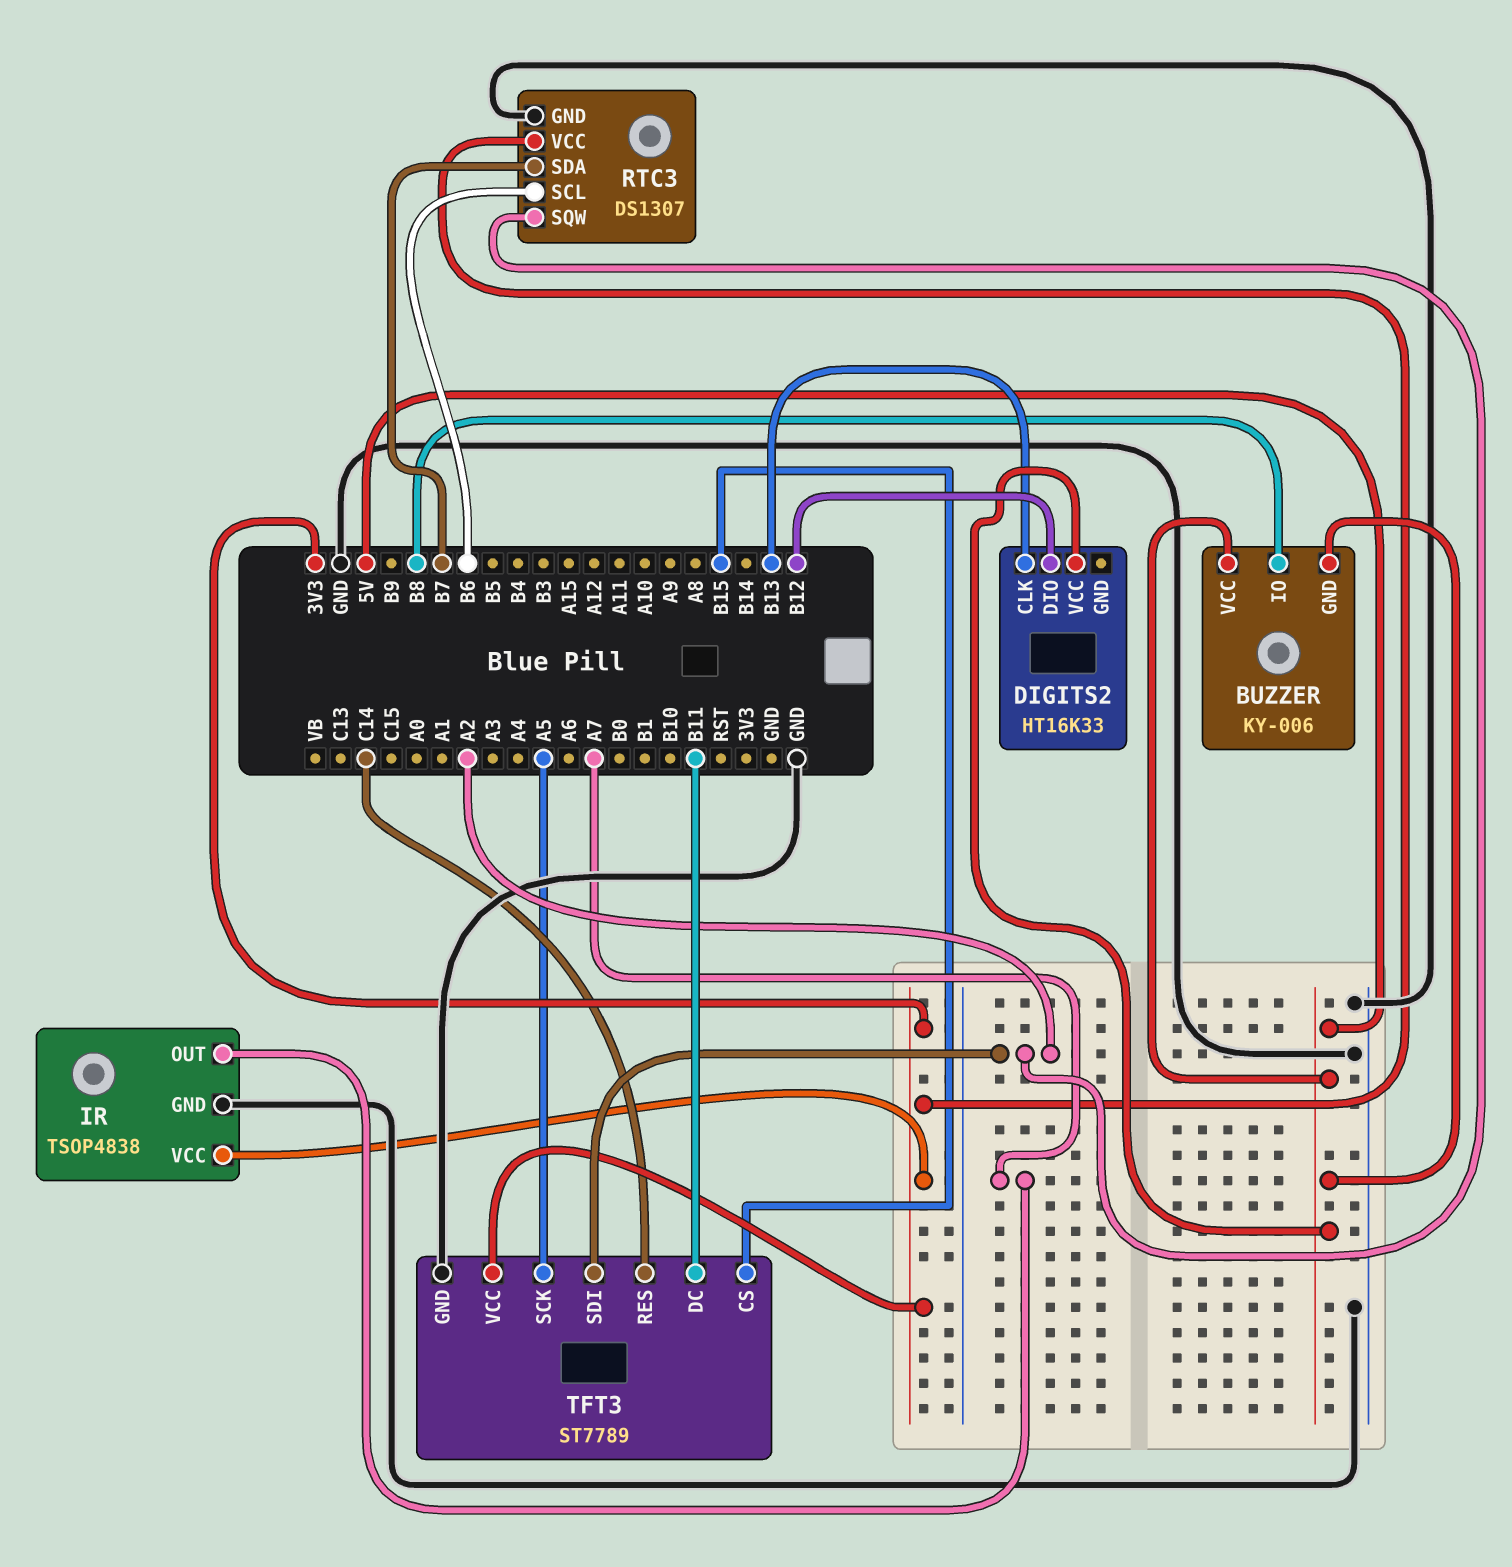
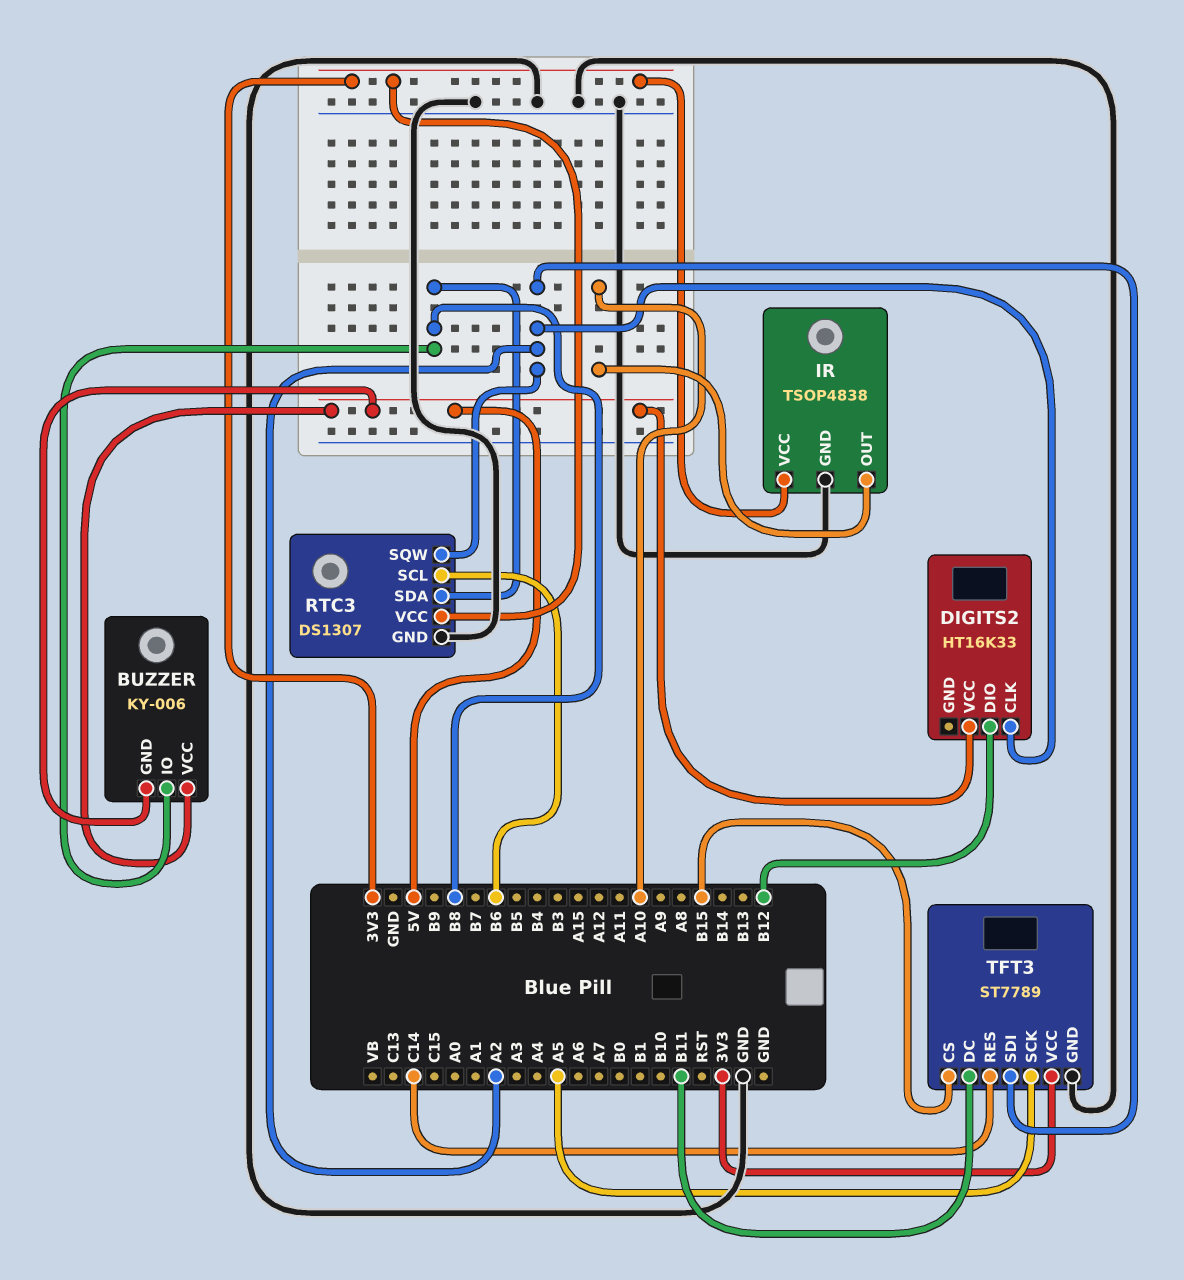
DIGITS2 pin CLK: B13 -> A2
IR pin OUT: A7 -> A10
RTC3 pin SDA: B7 -> B8

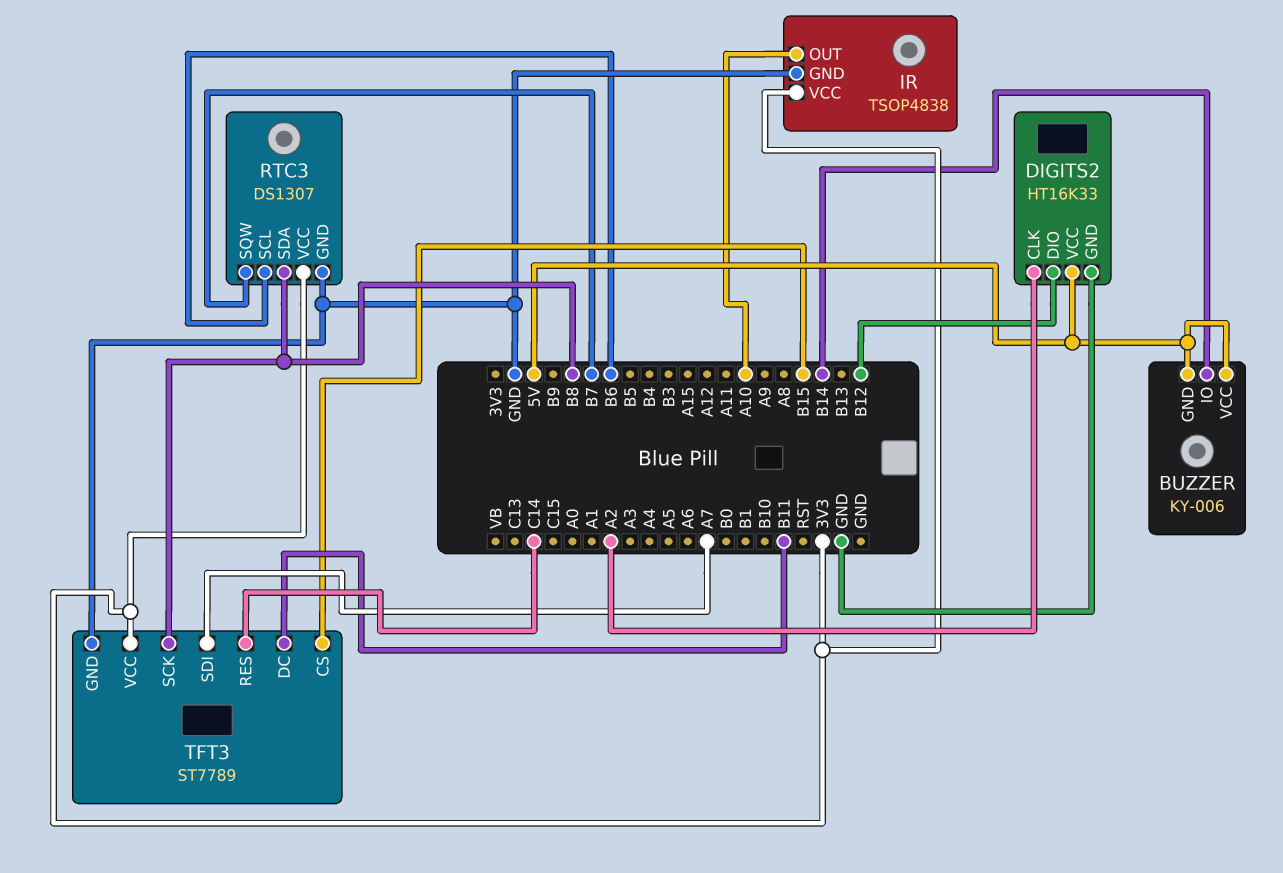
BUZZER pin IO: B8 -> B14
DIGITS2 pin GND: none -> GND
RTC3 pin SQW: A2 -> B7
TFT3 pin SCK: A5 -> B8
TFT3 pin SDI: A2 -> A7

